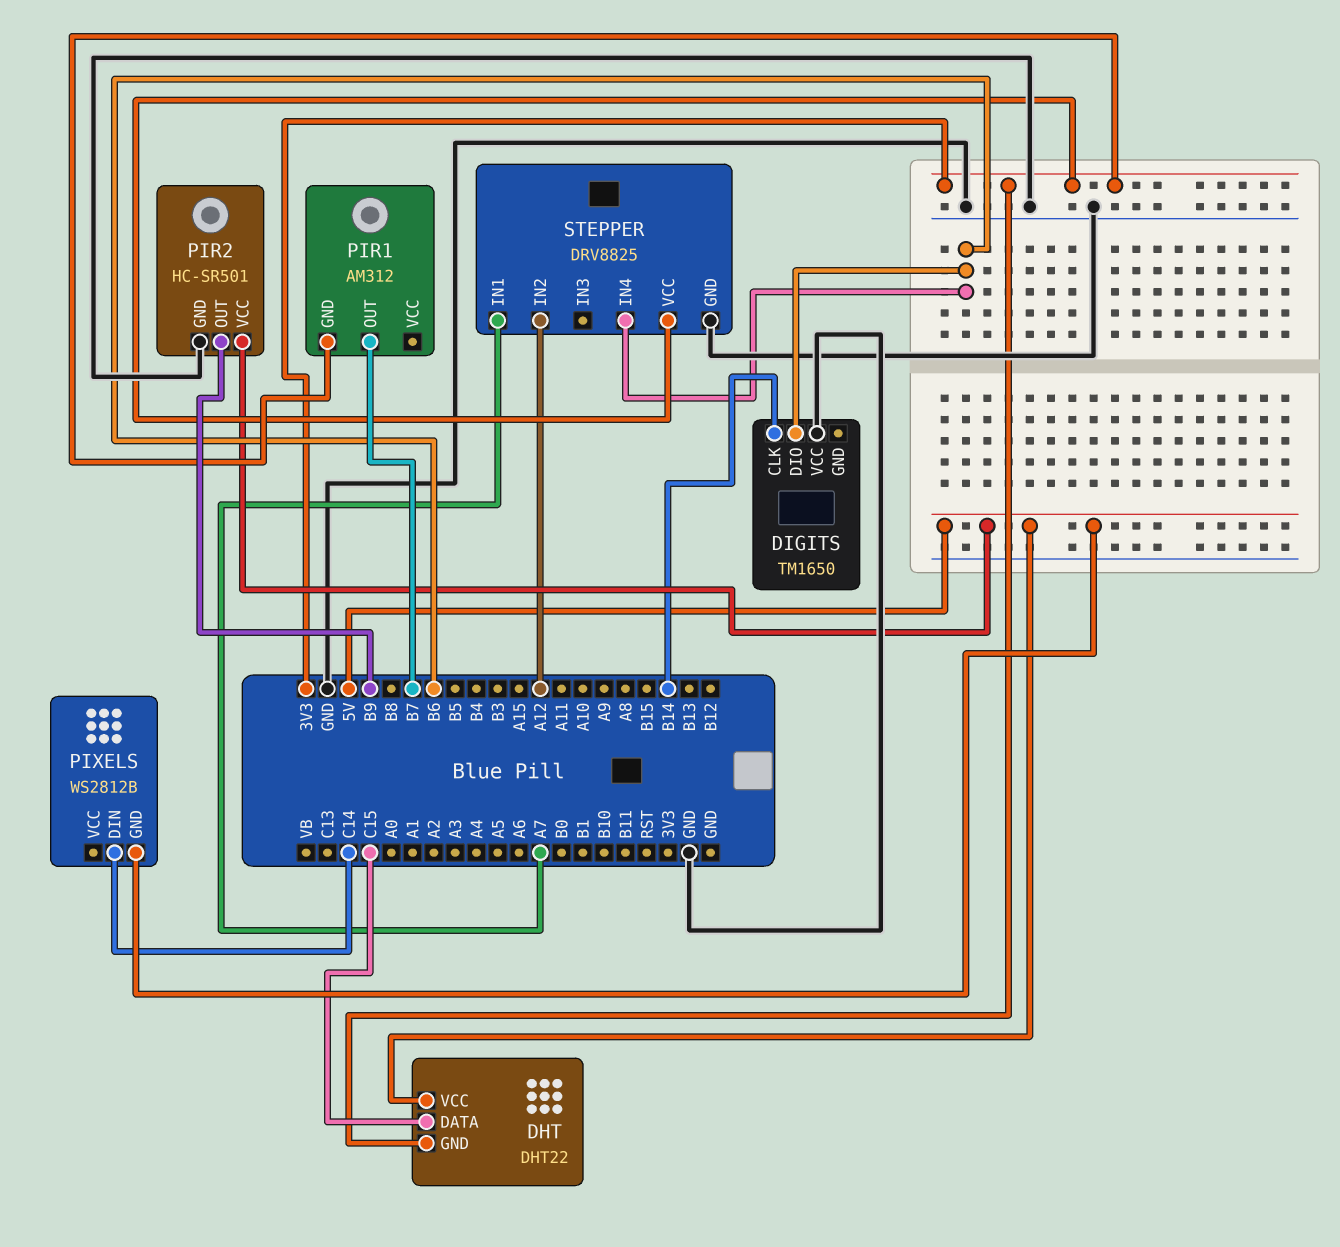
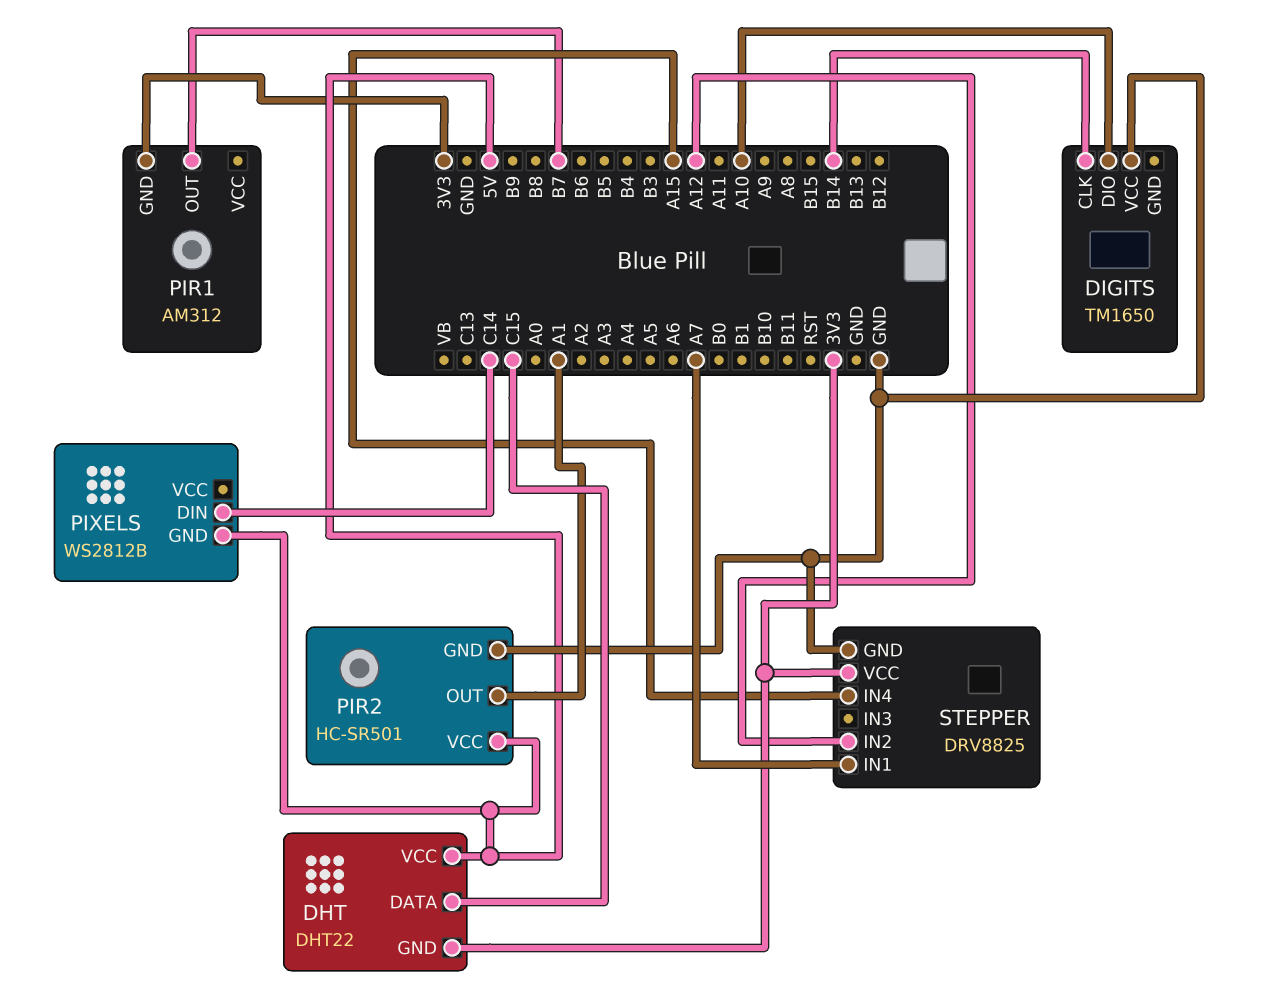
DIGITS pin DIO: B6 -> A10
PIR2 pin OUT: B9 -> A1
STEPPER pin IN4: B6 -> A15

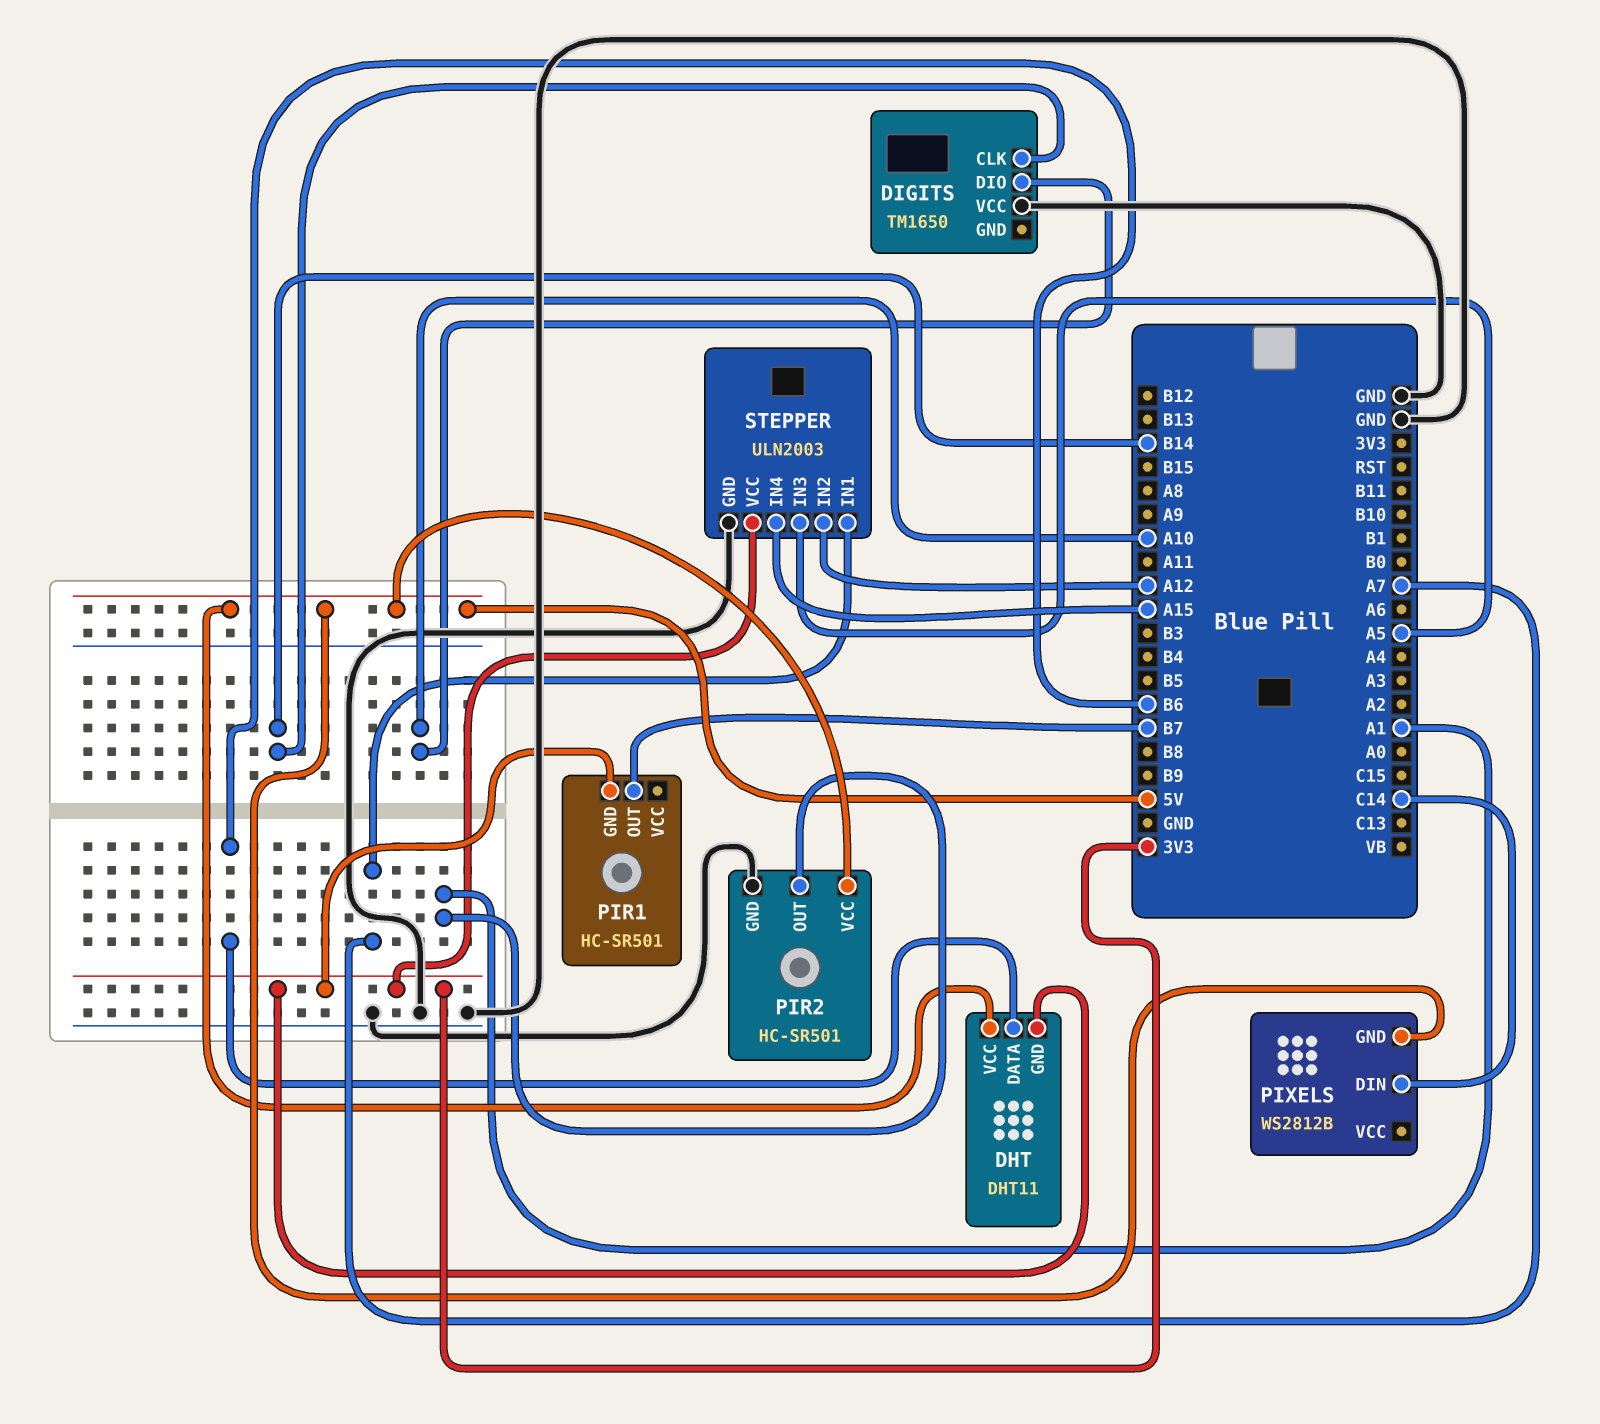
DHT: DHT22 -> DHT11
DHT pin DATA: C15 -> B6
PIR1: AM312 -> HC-SR501
STEPPER: DRV8825 -> ULN2003
STEPPER pin IN3: none -> A5

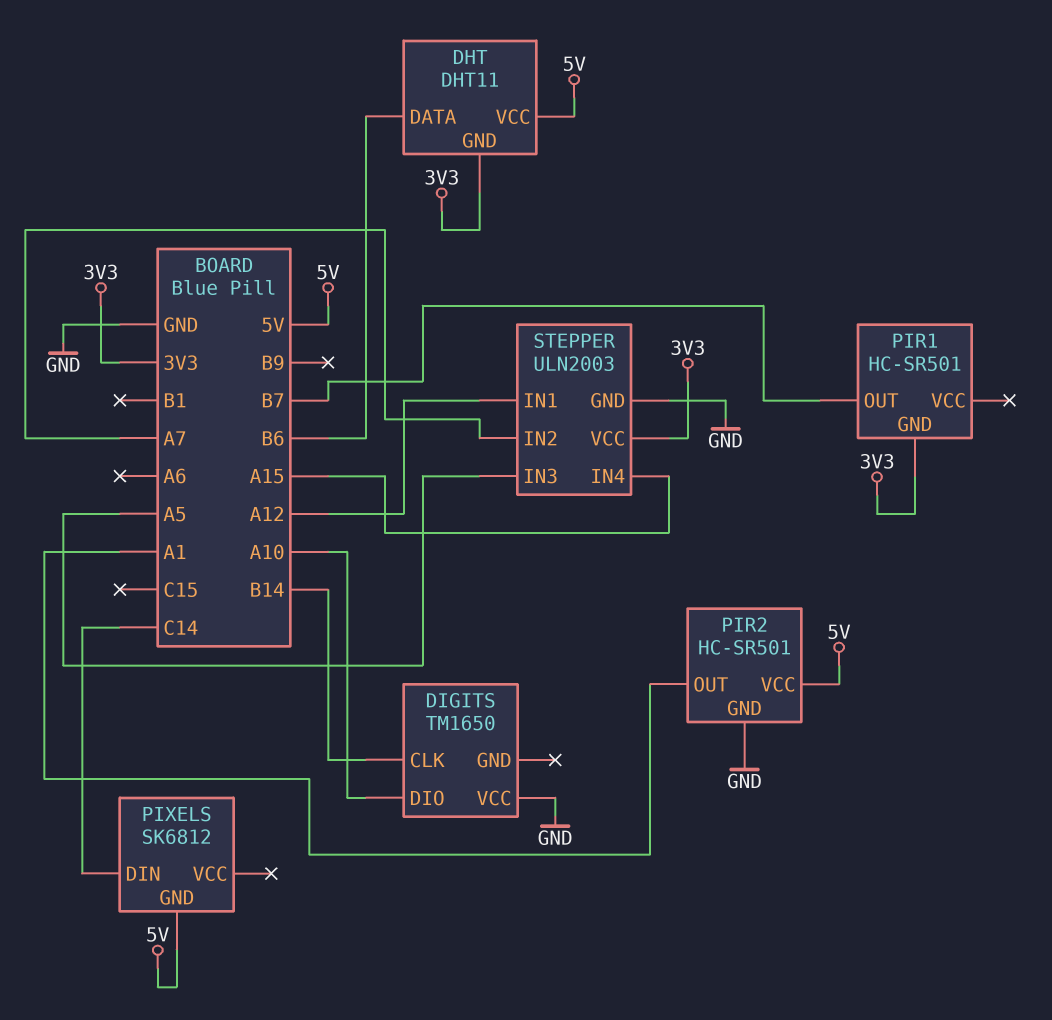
PIXELS: WS2812B -> SK6812
STEPPER pin IN1: A7 -> A12
STEPPER pin IN2: A12 -> A7

